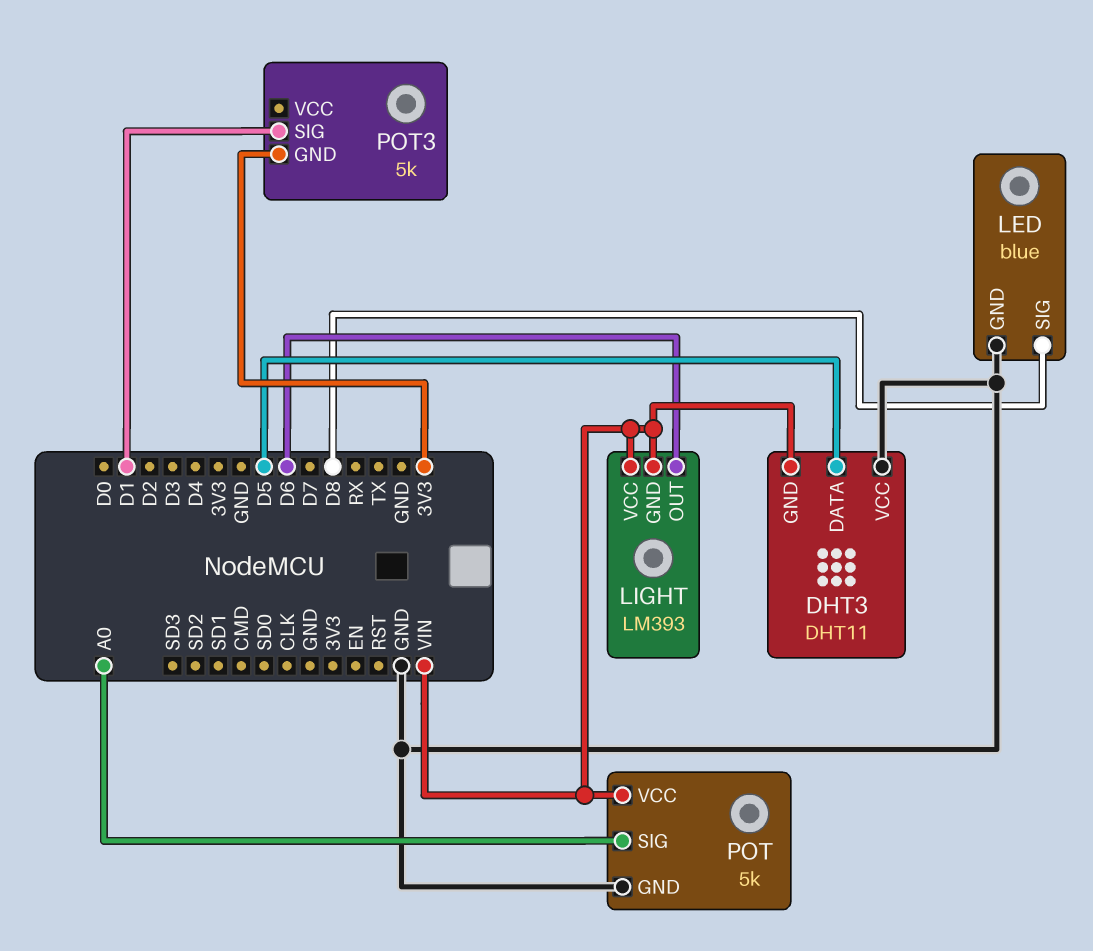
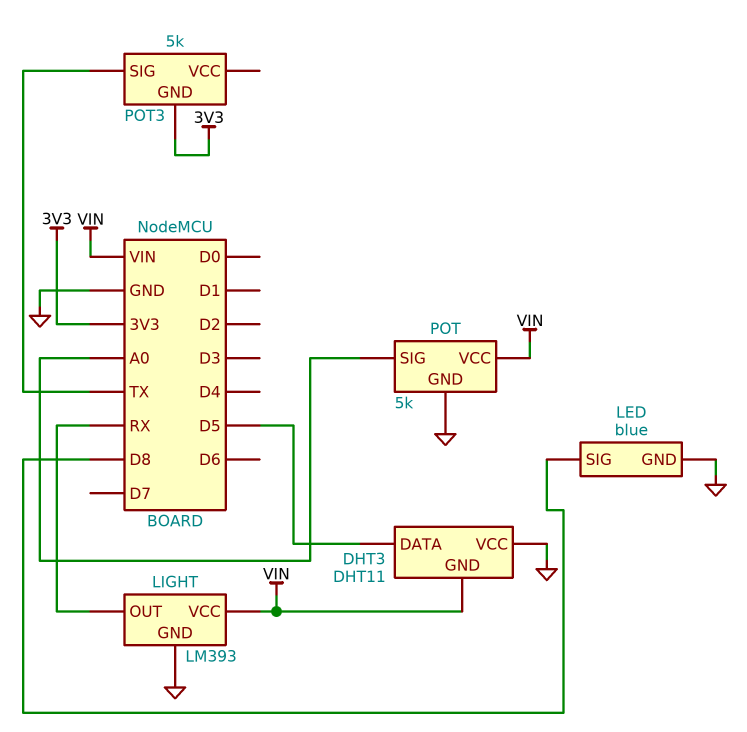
LIGHT pin GND: VIN -> GND
LIGHT pin OUT: D6 -> RX
POT3 pin SIG: D1 -> TX

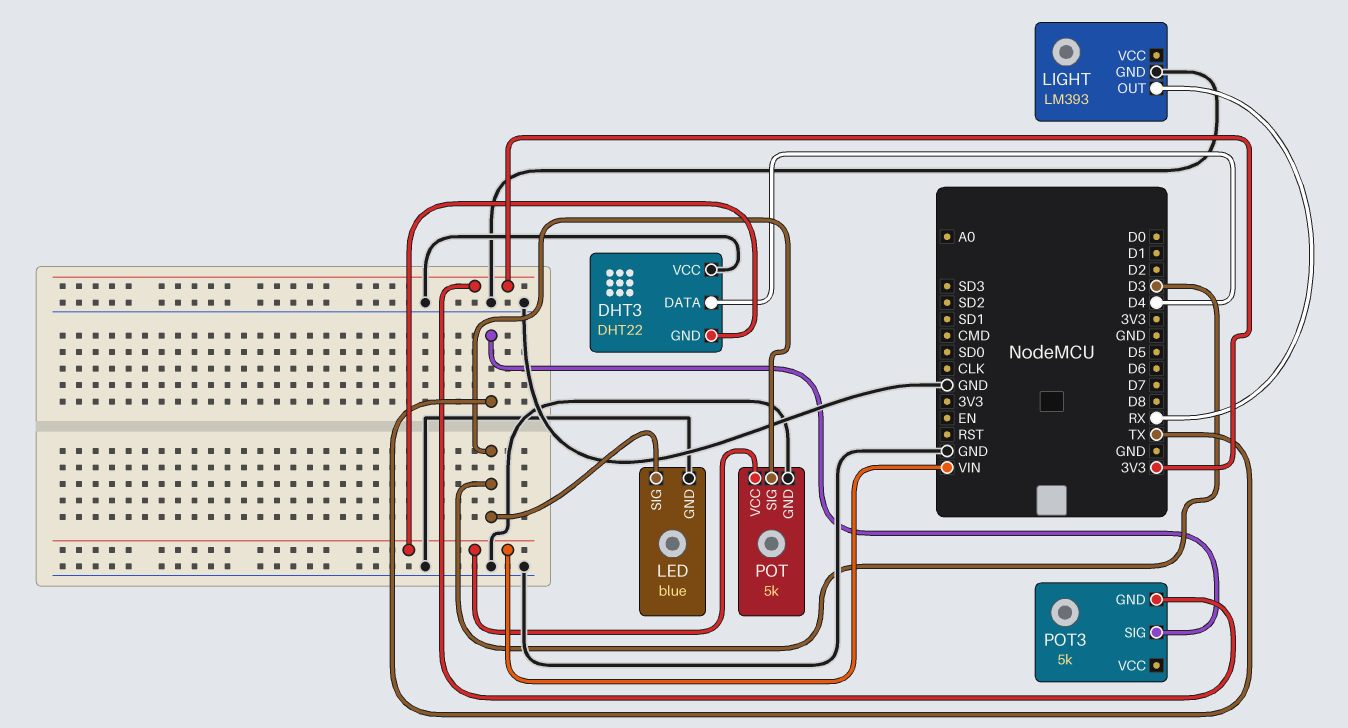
DHT3: DHT11 -> DHT22
DHT3 pin DATA: D5 -> D4
LED pin SIG: D8 -> D3
LIGHT pin VCC: VIN -> none
POT pin SIG: A0 -> D3

